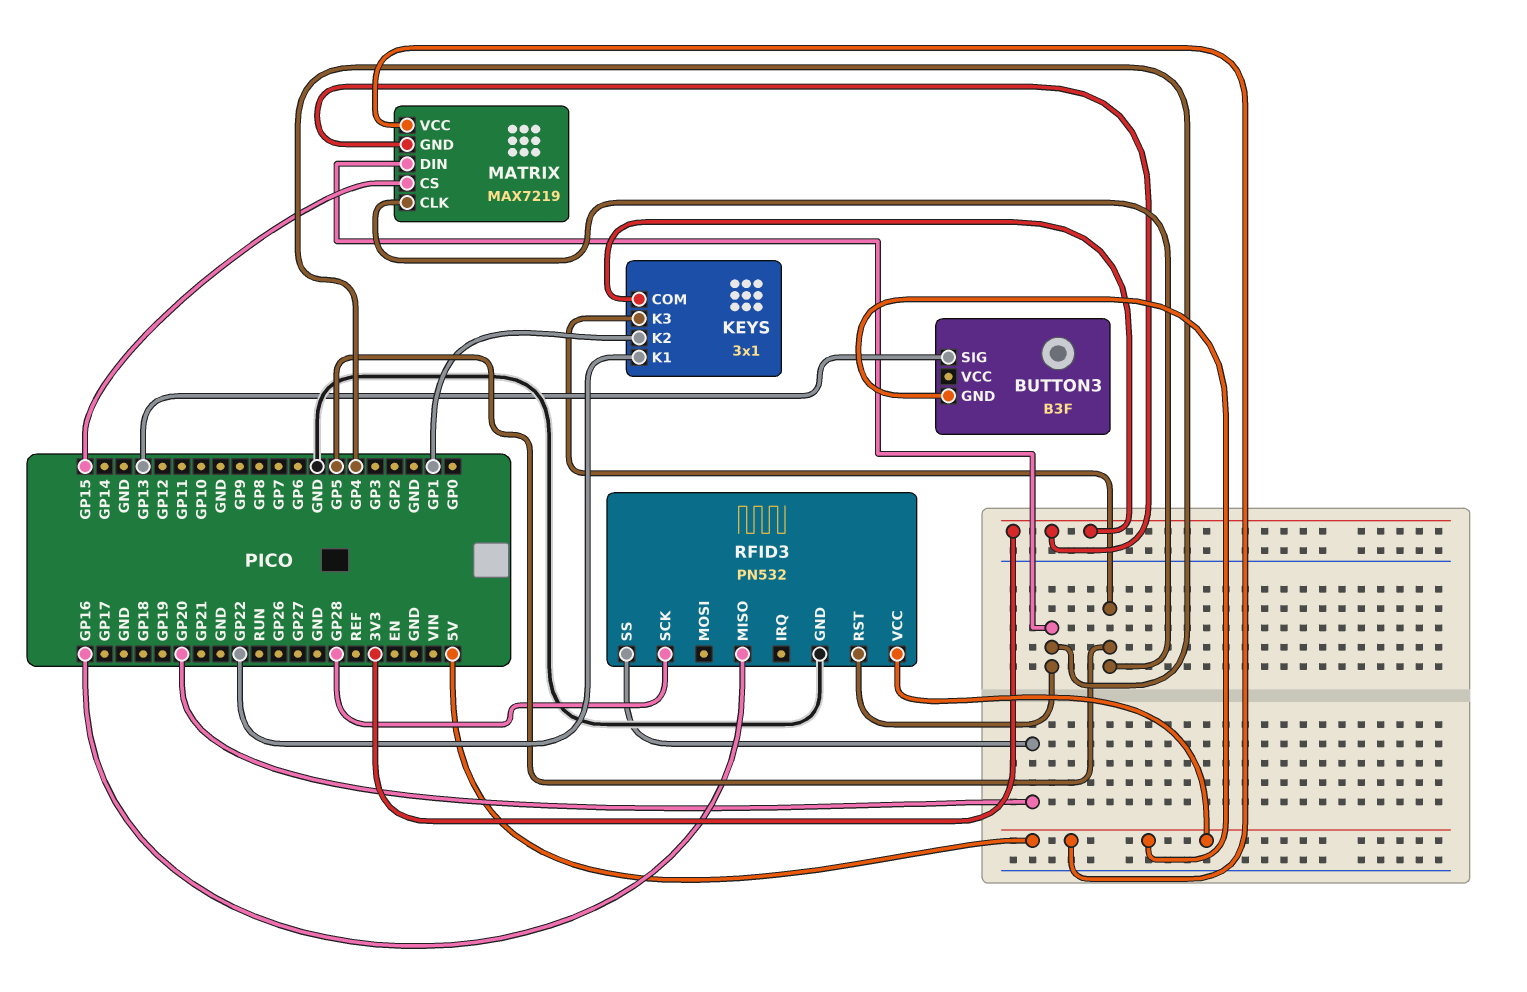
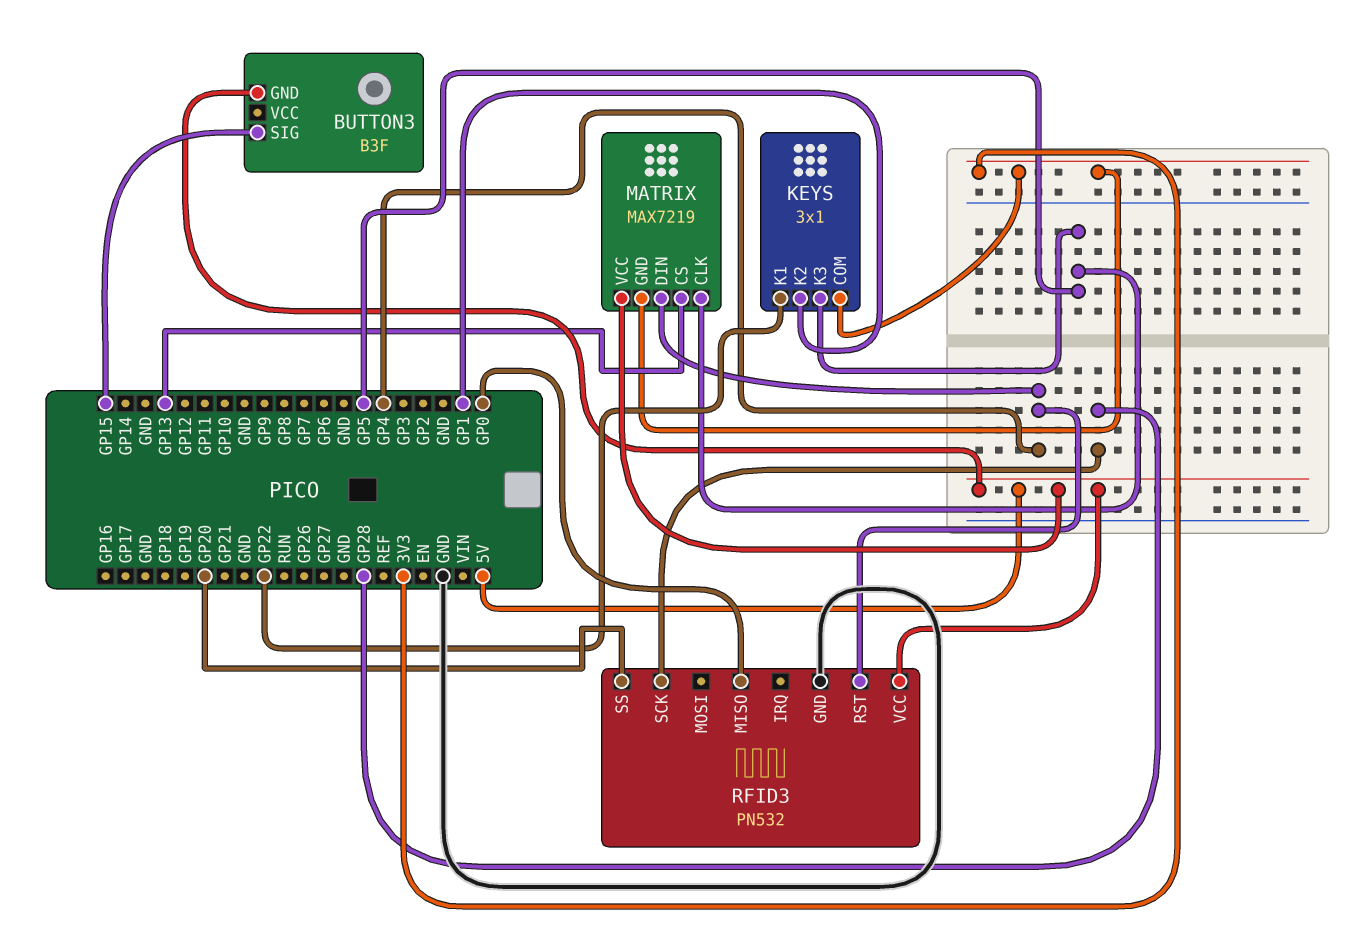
BUTTON3 pin SIG: GP13 -> GP15
MATRIX pin CS: GP15 -> GP13
RFID3 pin MISO: GP16 -> GP0

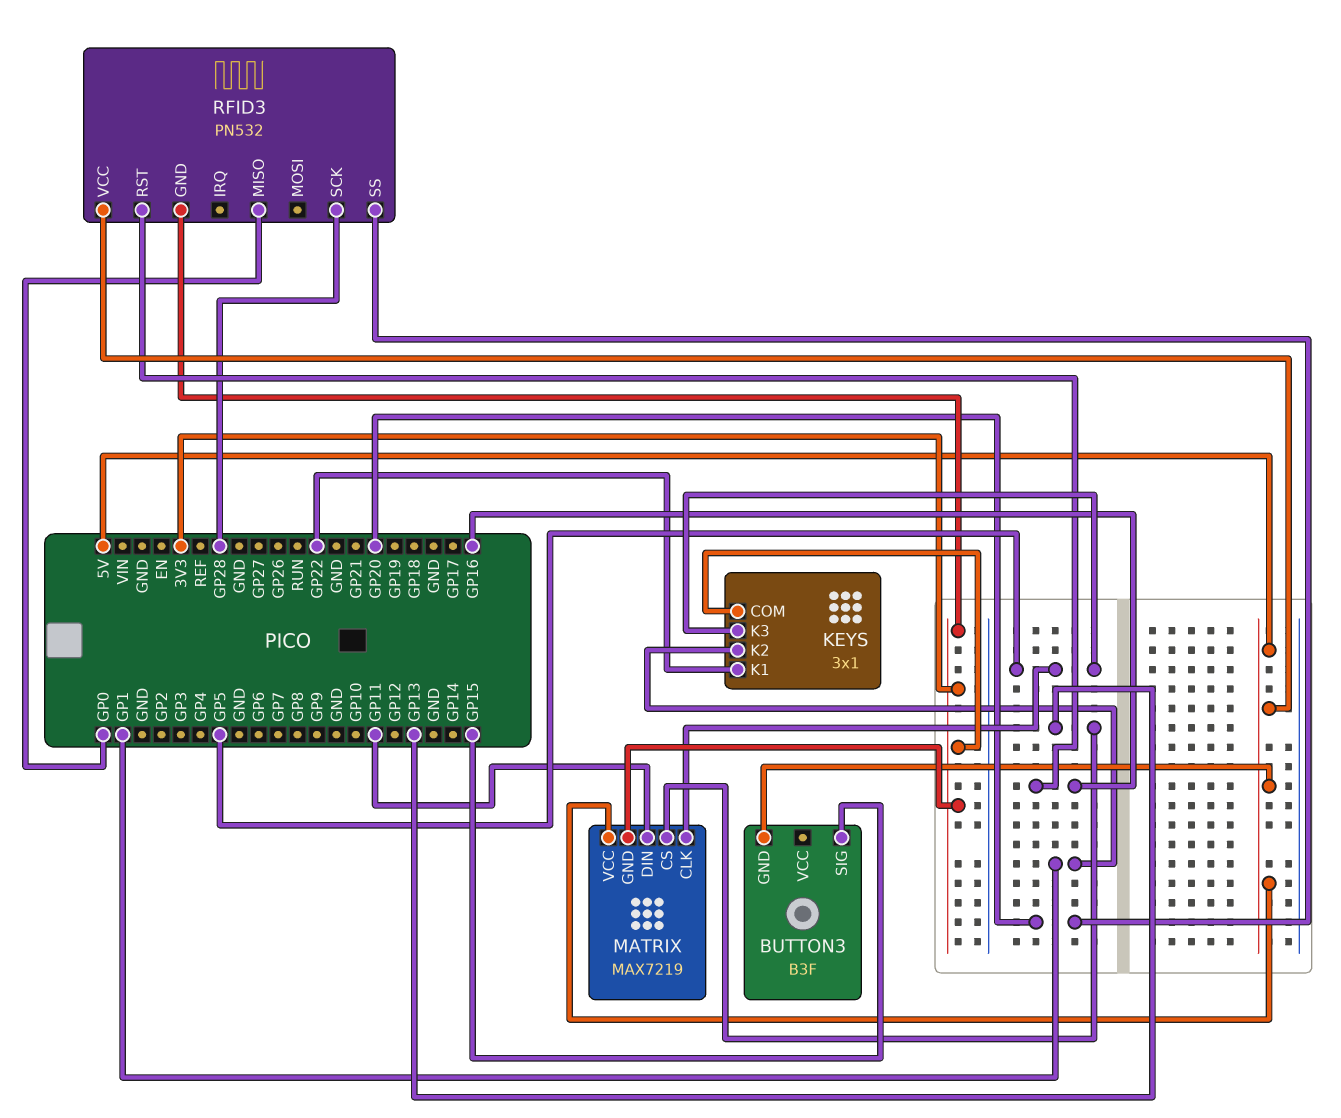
MATRIX pin DIN: GP4 -> GP11
RFID3 pin GND: GND -> 3V3
RFID3 pin RST: GP4 -> GP16

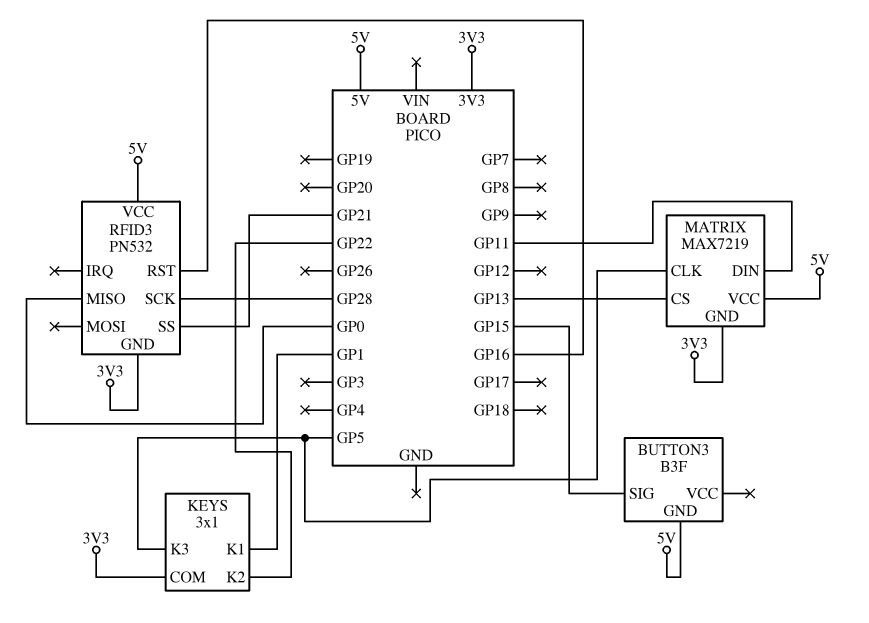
KEYS pin K1: GP22 -> GP1
KEYS pin K2: GP1 -> GP22
RFID3 pin SS: GP20 -> GP21

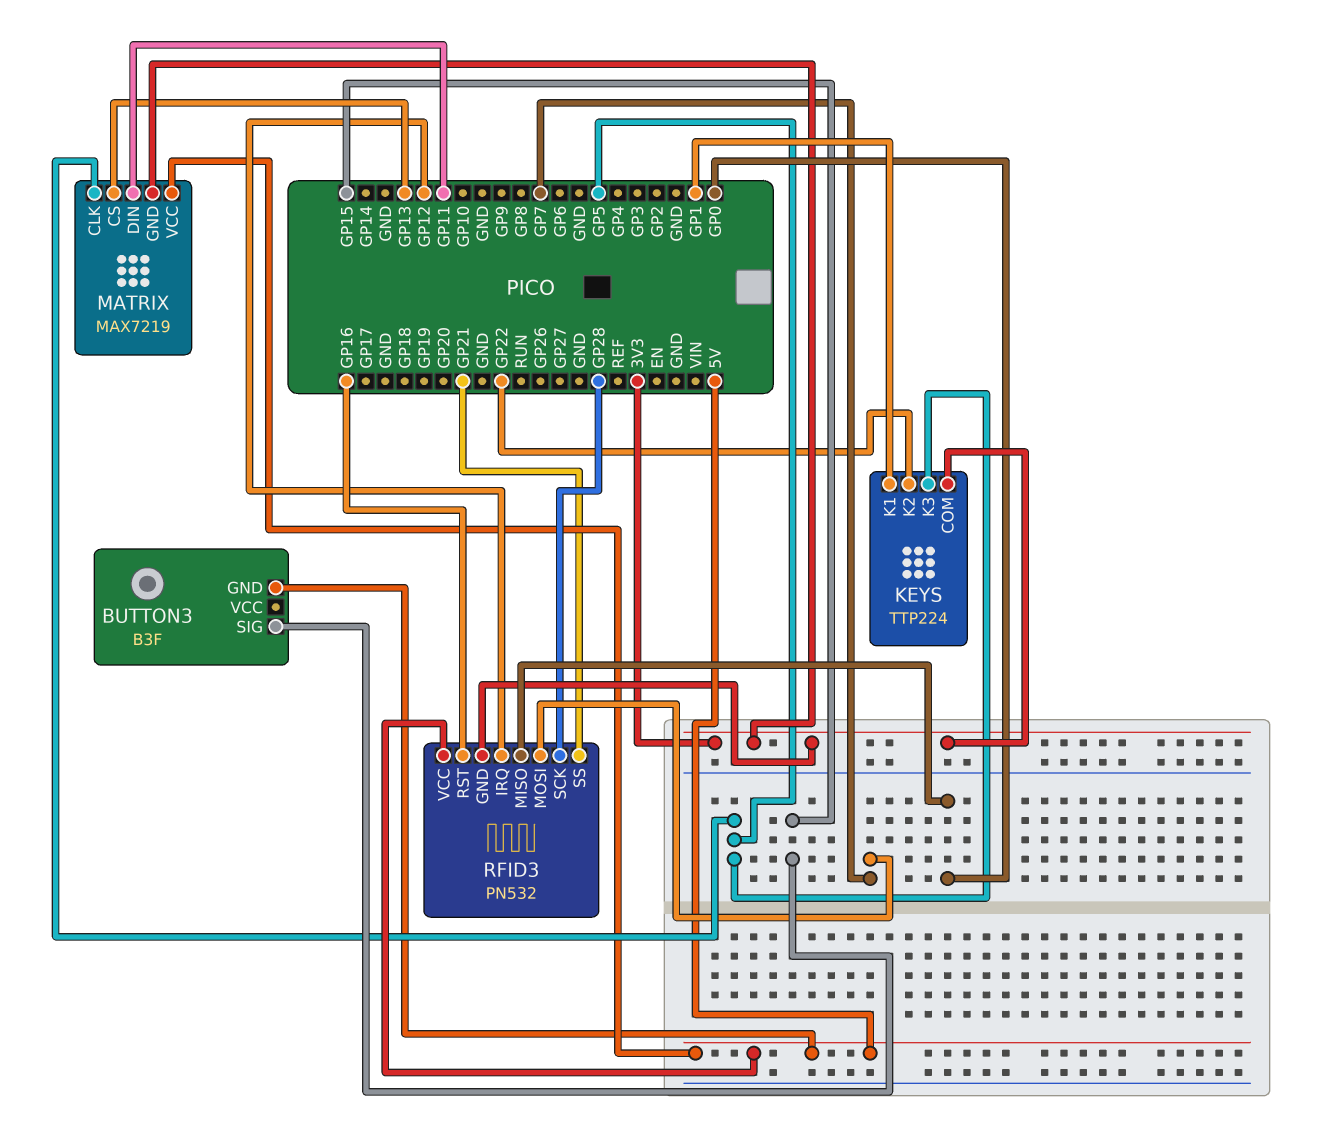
KEYS: 3x1 -> TTP224
RFID3 pin IRQ: none -> GP12
RFID3 pin MOSI: none -> GP7

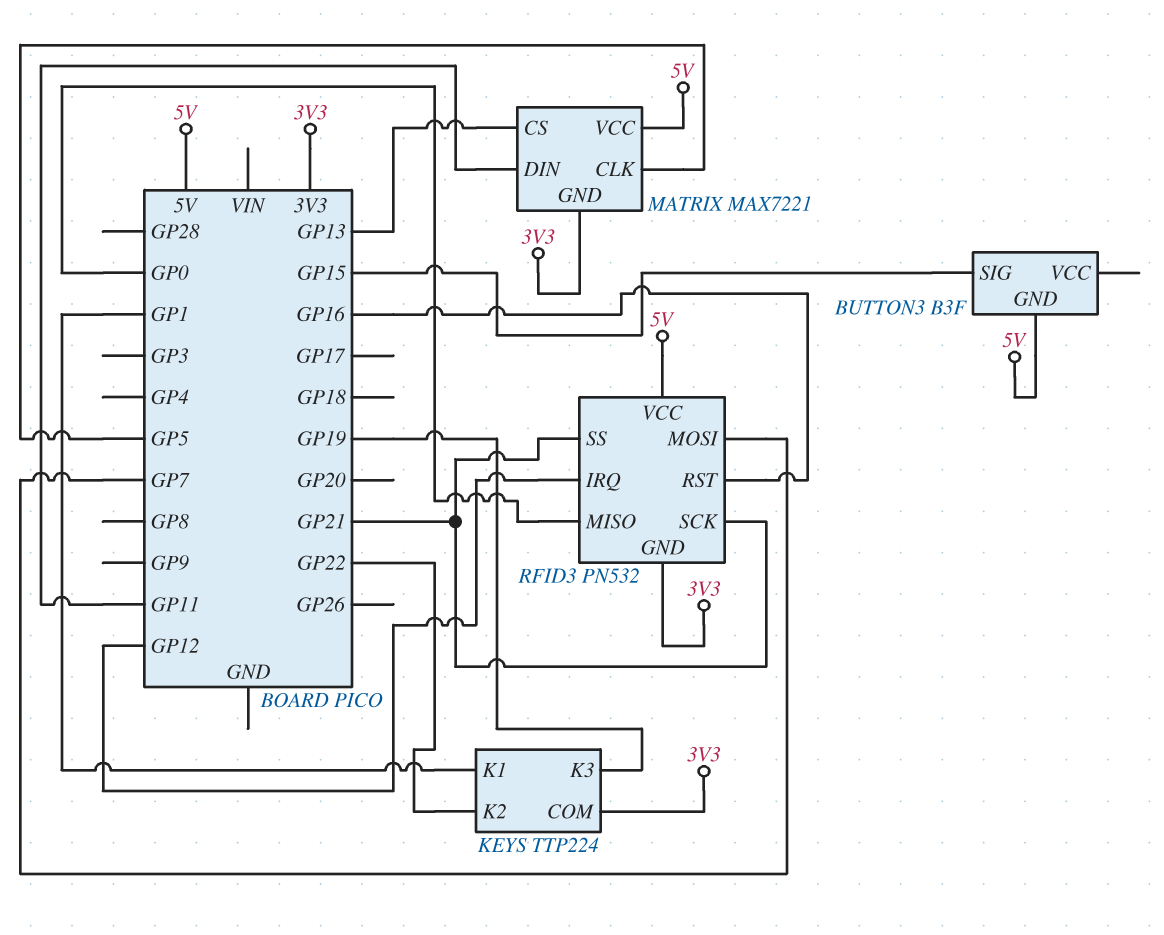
KEYS pin K3: GP5 -> GP19
MATRIX: MAX7219 -> MAX7221
RFID3 pin SCK: GP28 -> GP21

